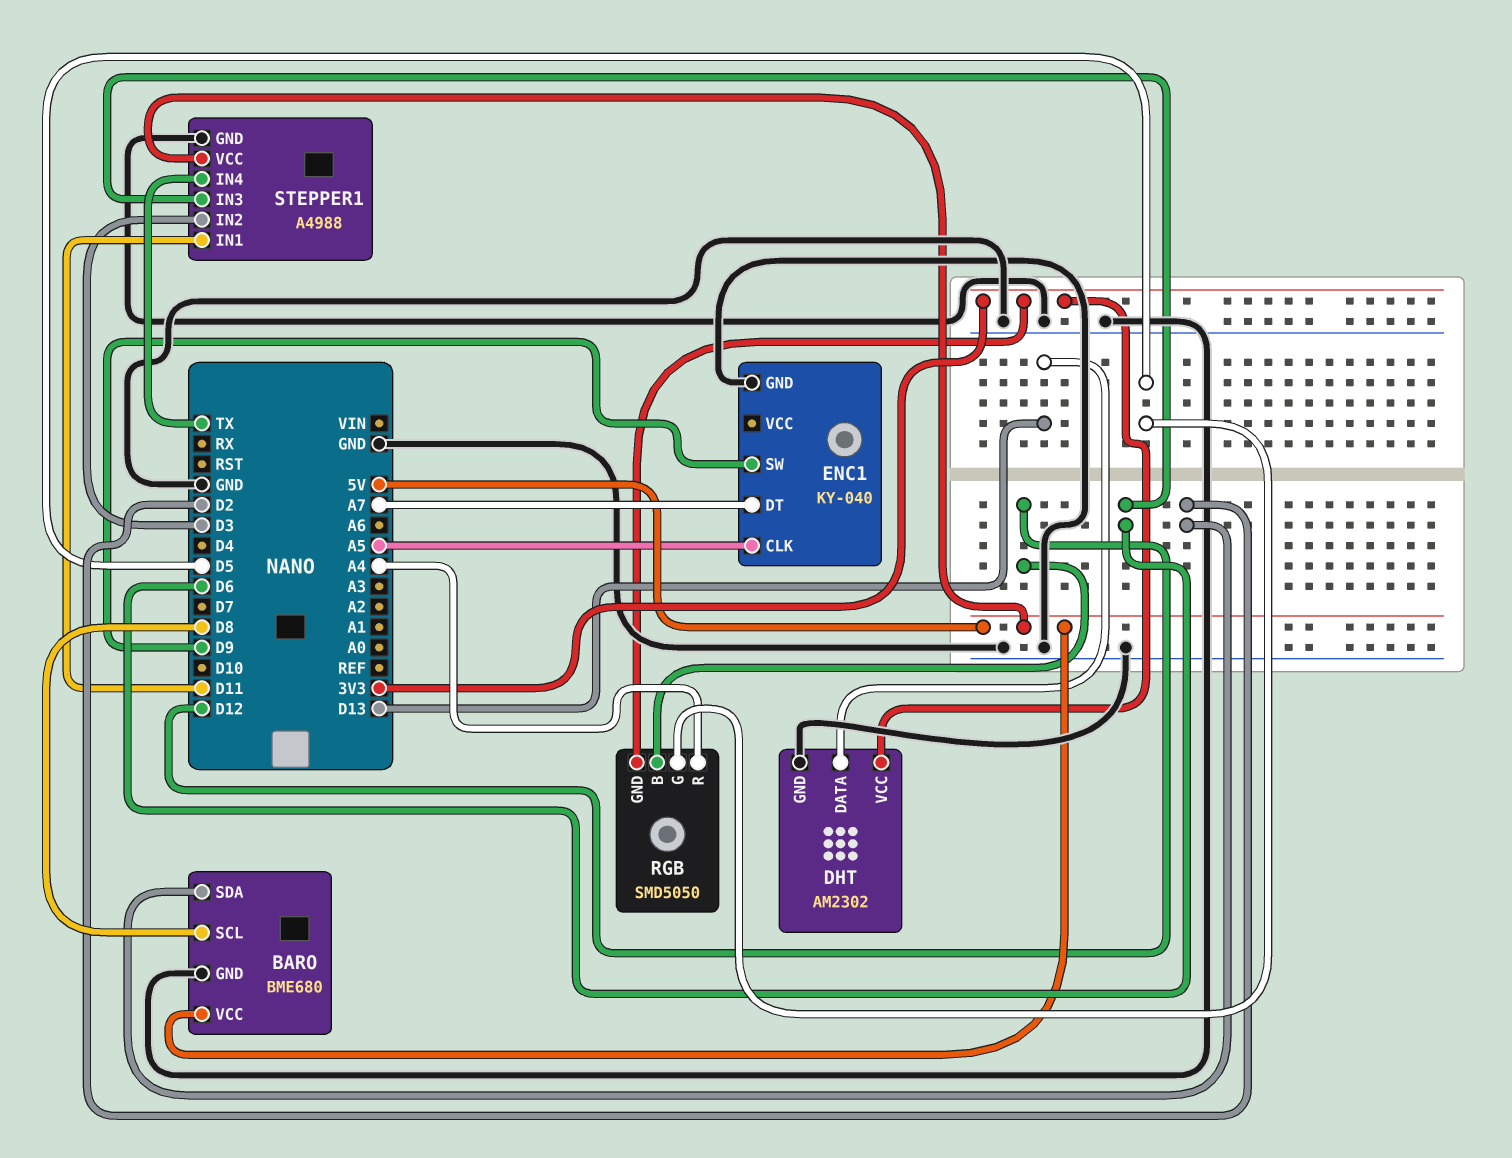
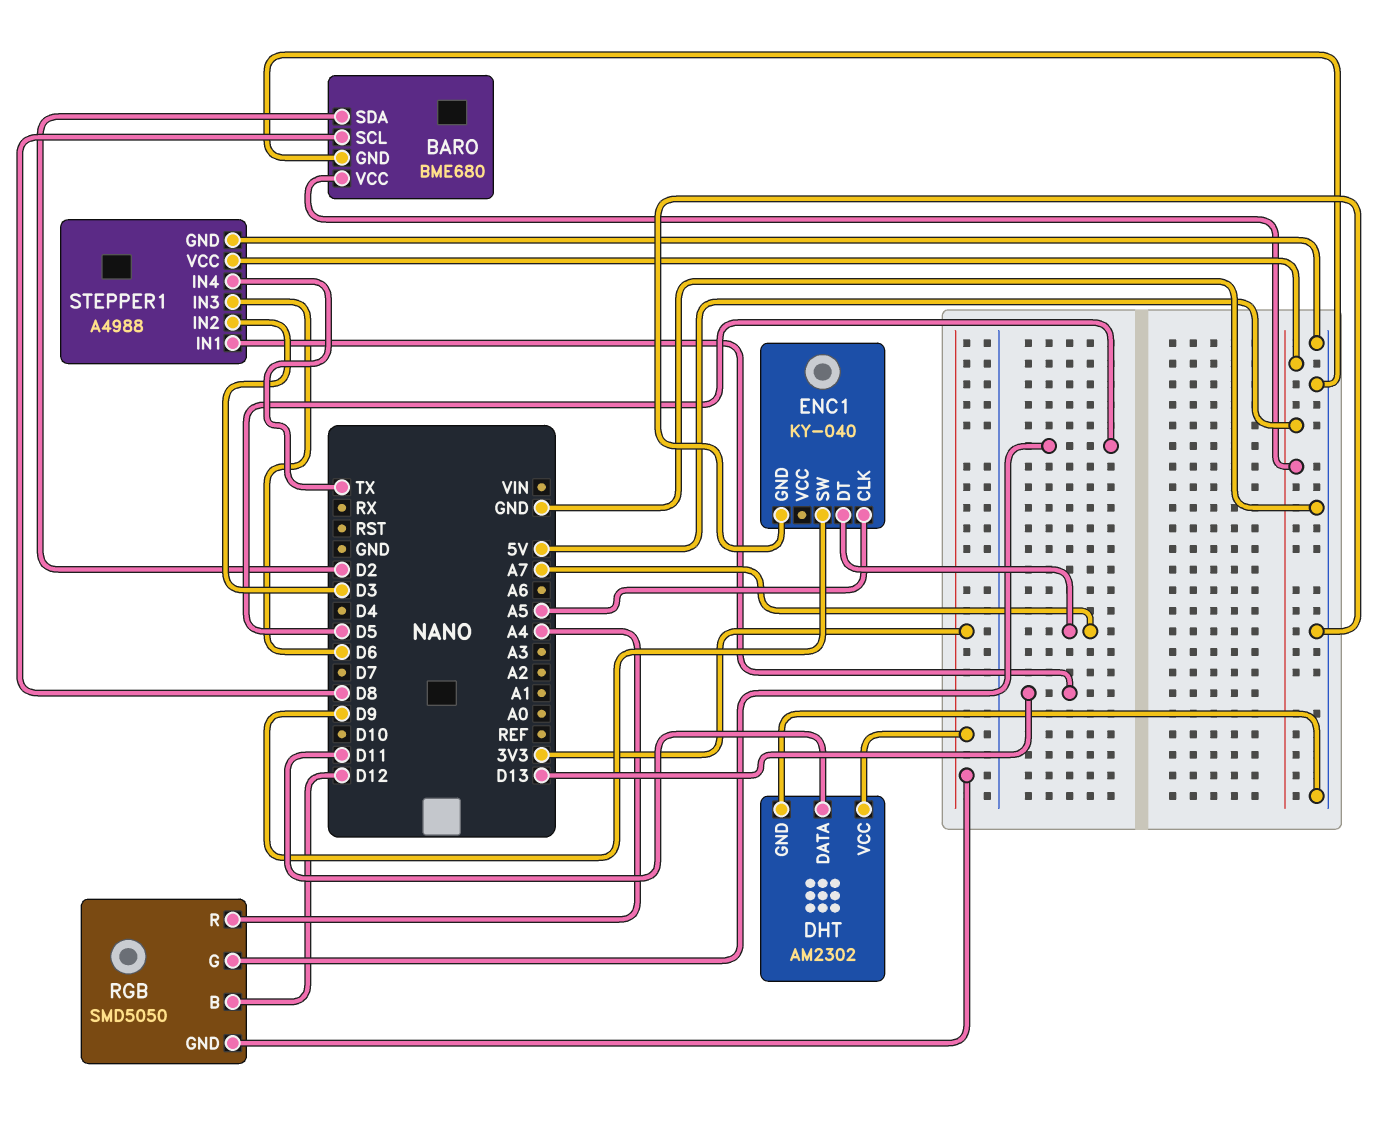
DHT pin DATA: D13 -> D11
STEPPER1 pin IN1: D11 -> D13

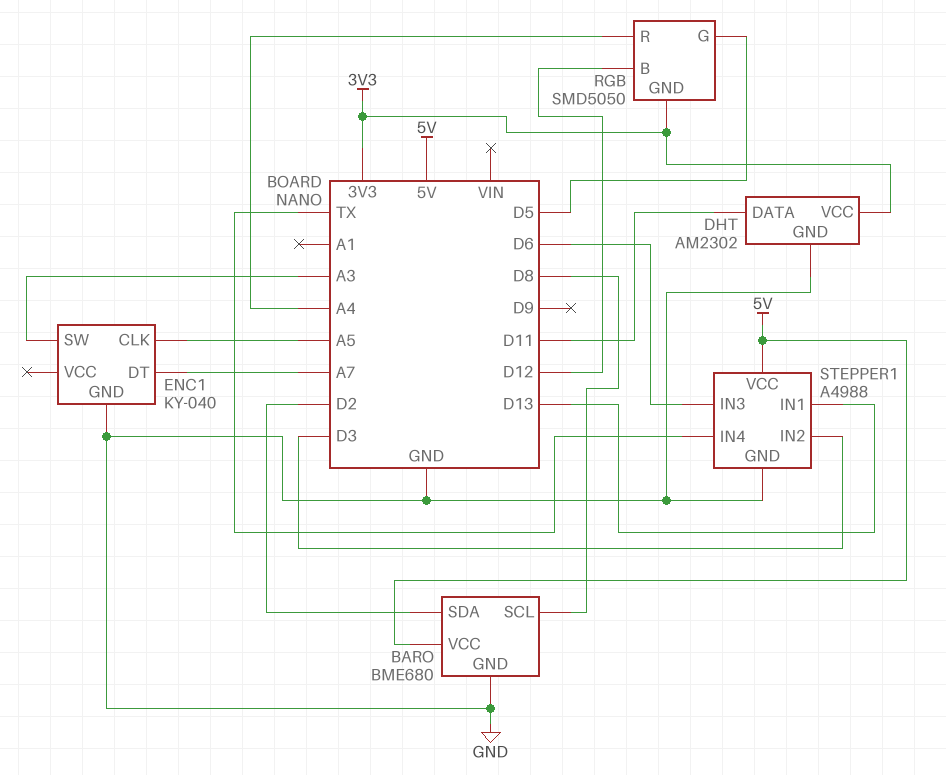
ENC1 pin SW: D9 -> A3

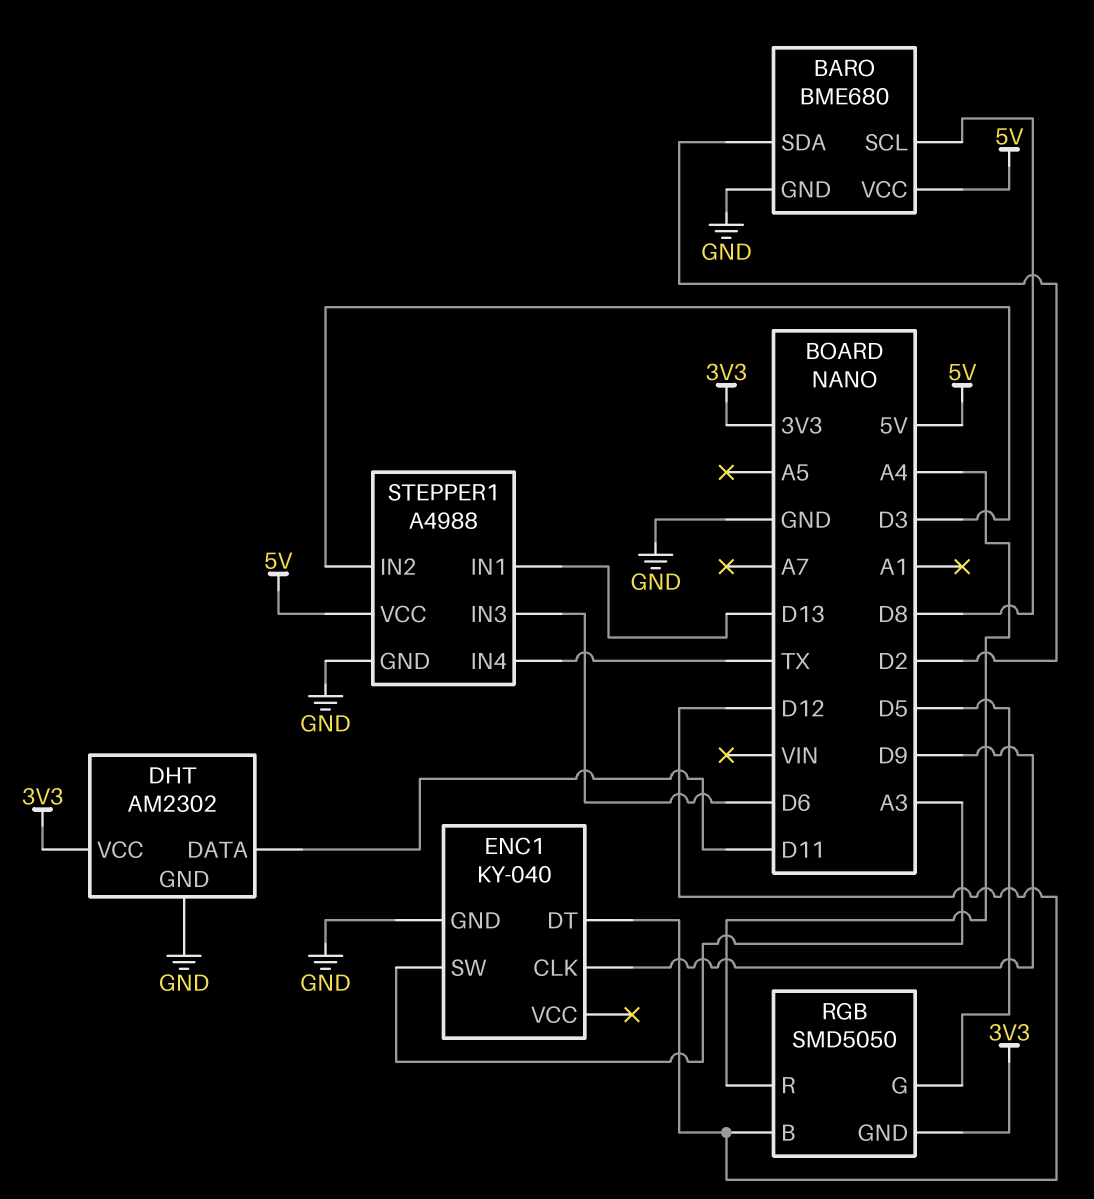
ENC1 pin CLK: A5 -> D9
ENC1 pin DT: A7 -> D12

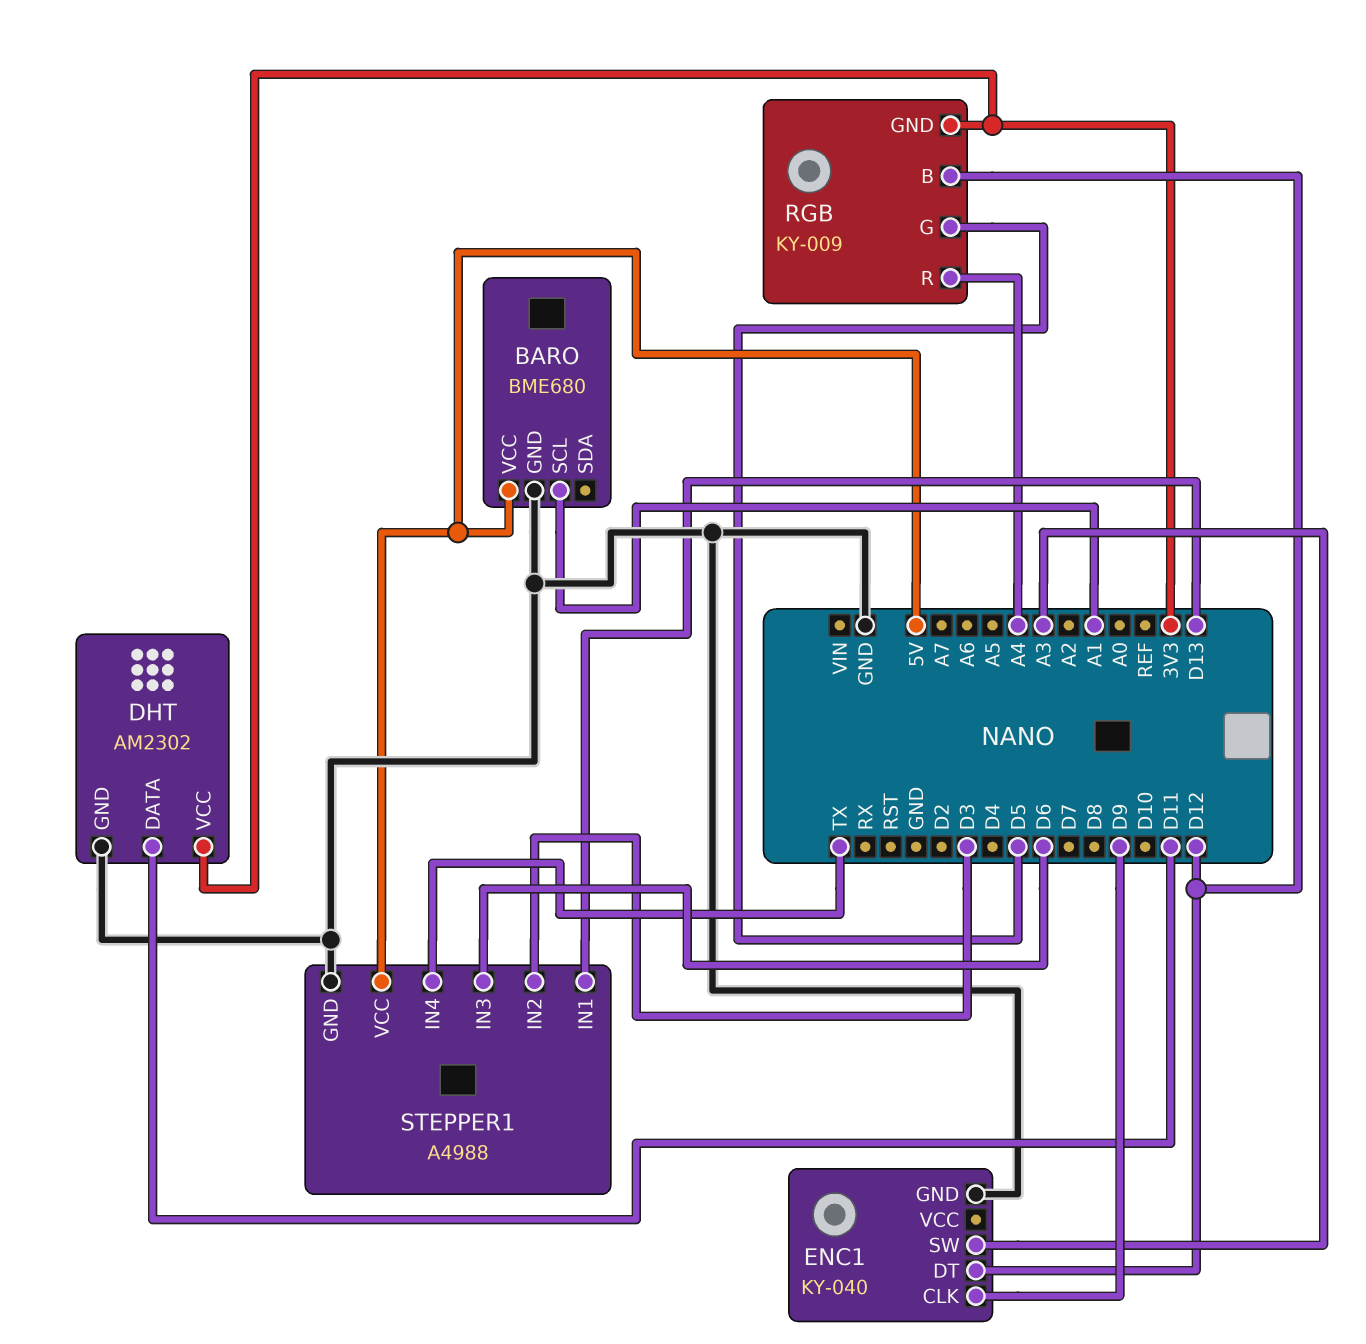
BARO pin SCL: D8 -> A1
BARO pin SDA: D2 -> none
RGB: SMD5050 -> KY-009

